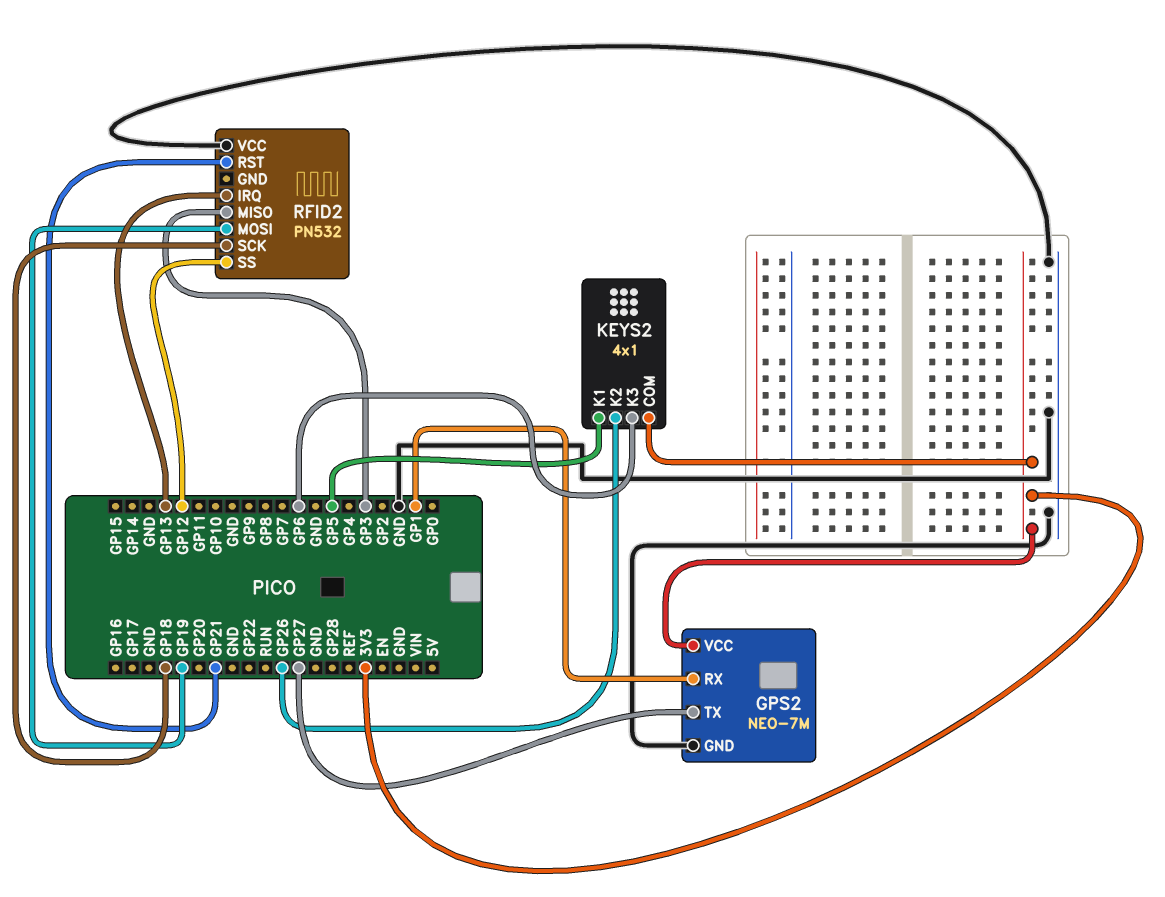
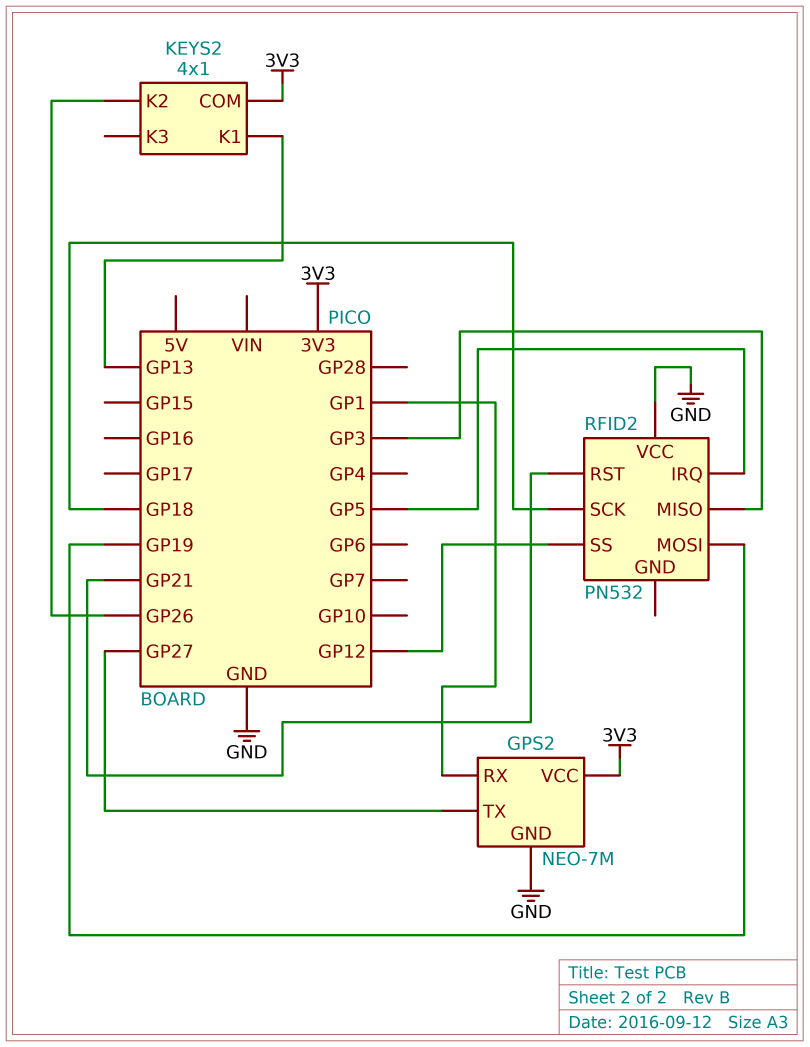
KEYS2 pin K1: GP5 -> GP13
KEYS2 pin K3: GP6 -> none
RFID2 pin IRQ: GP13 -> GP5

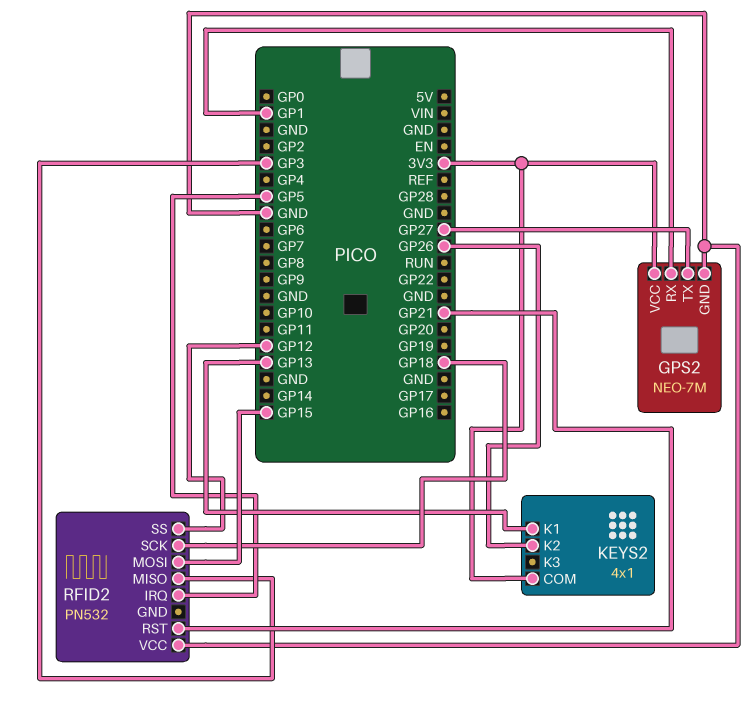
RFID2 pin MOSI: GP19 -> GP15

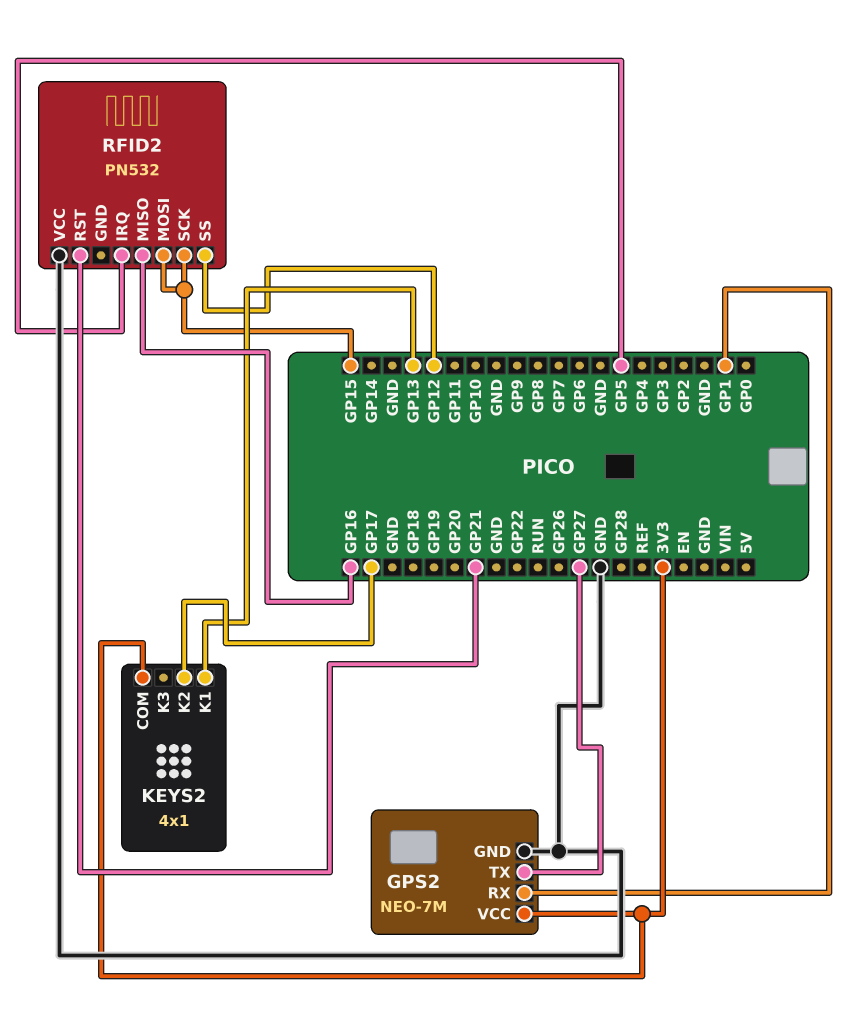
KEYS2 pin K2: GP26 -> GP17
RFID2 pin MISO: GP3 -> GP16
RFID2 pin SCK: GP18 -> GP15

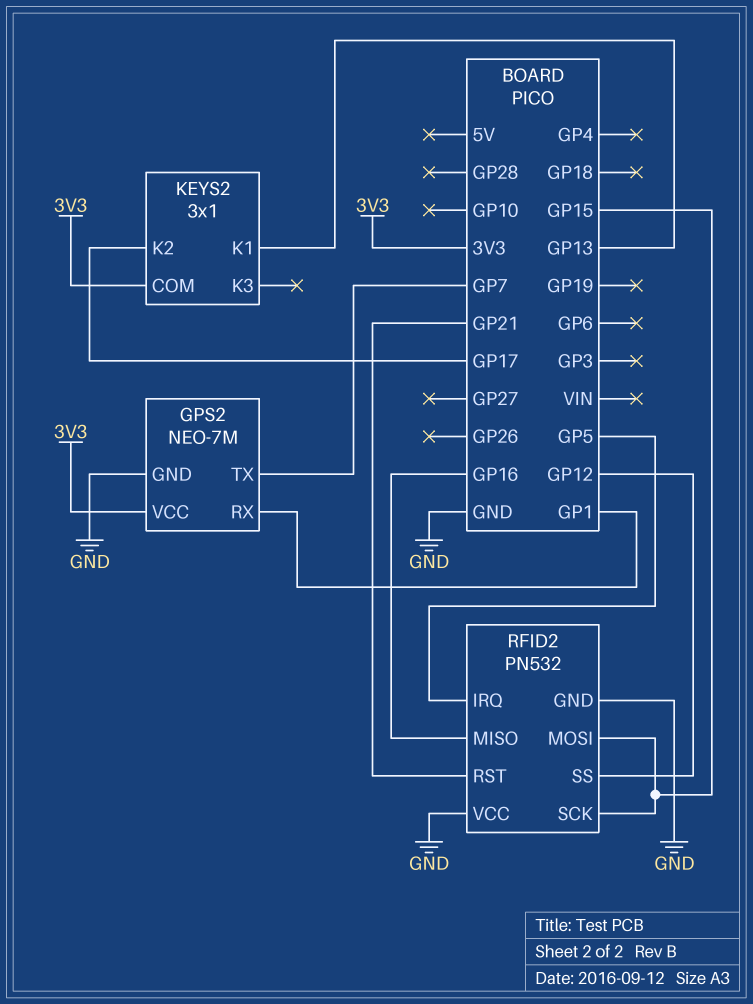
GPS2 pin TX: GP27 -> GP7
KEYS2: 4x1 -> 3x1
RFID2 pin GND: none -> GND

